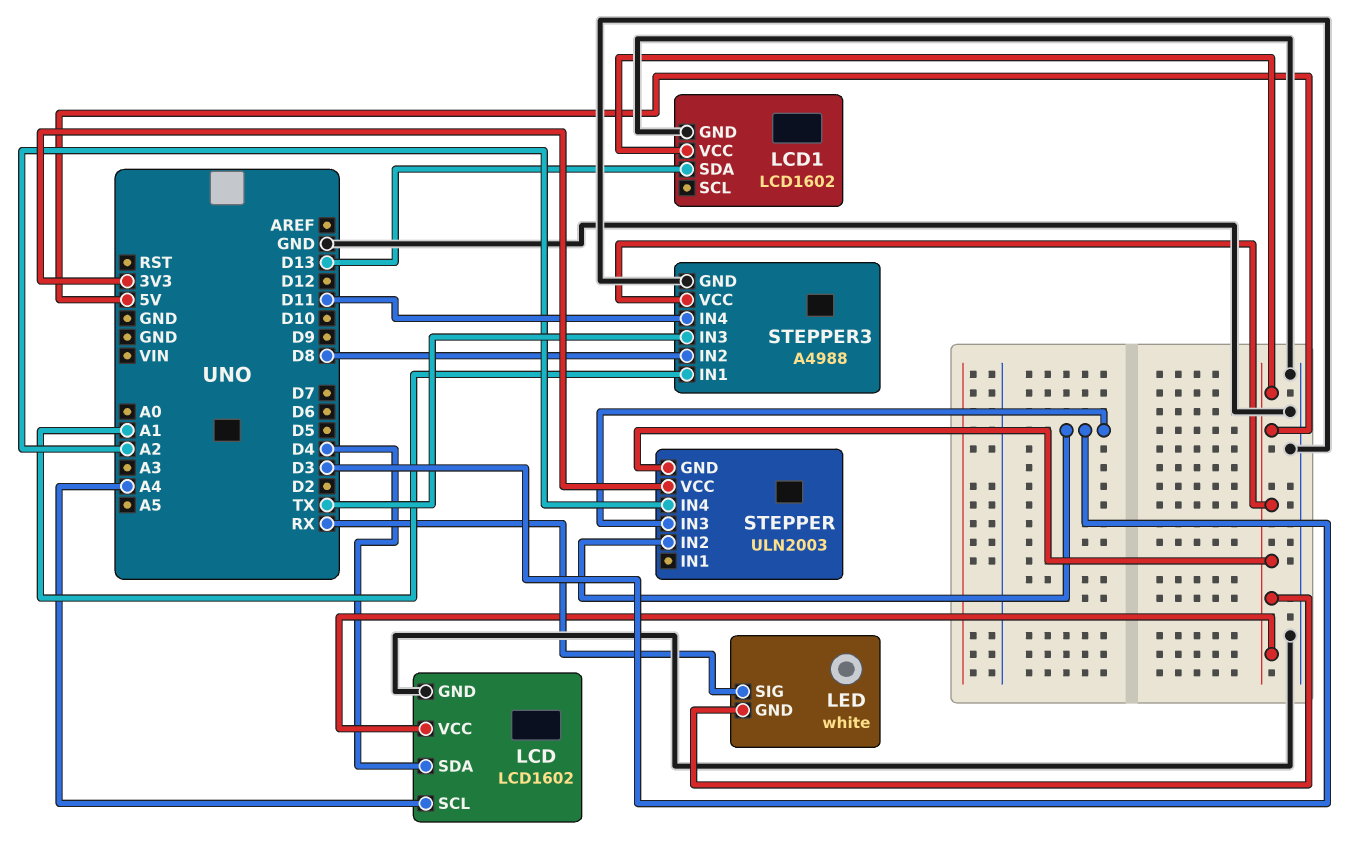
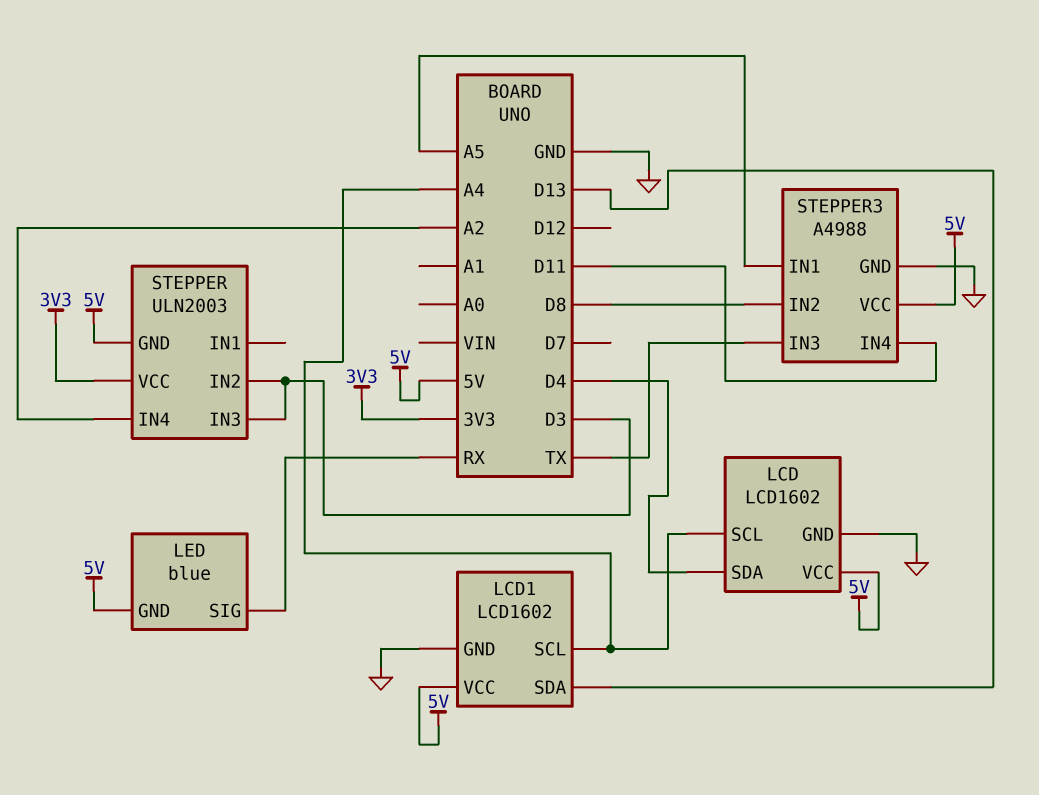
LCD1 pin SCL: none -> A4
LED: white -> blue
STEPPER3 pin IN1: A1 -> A5

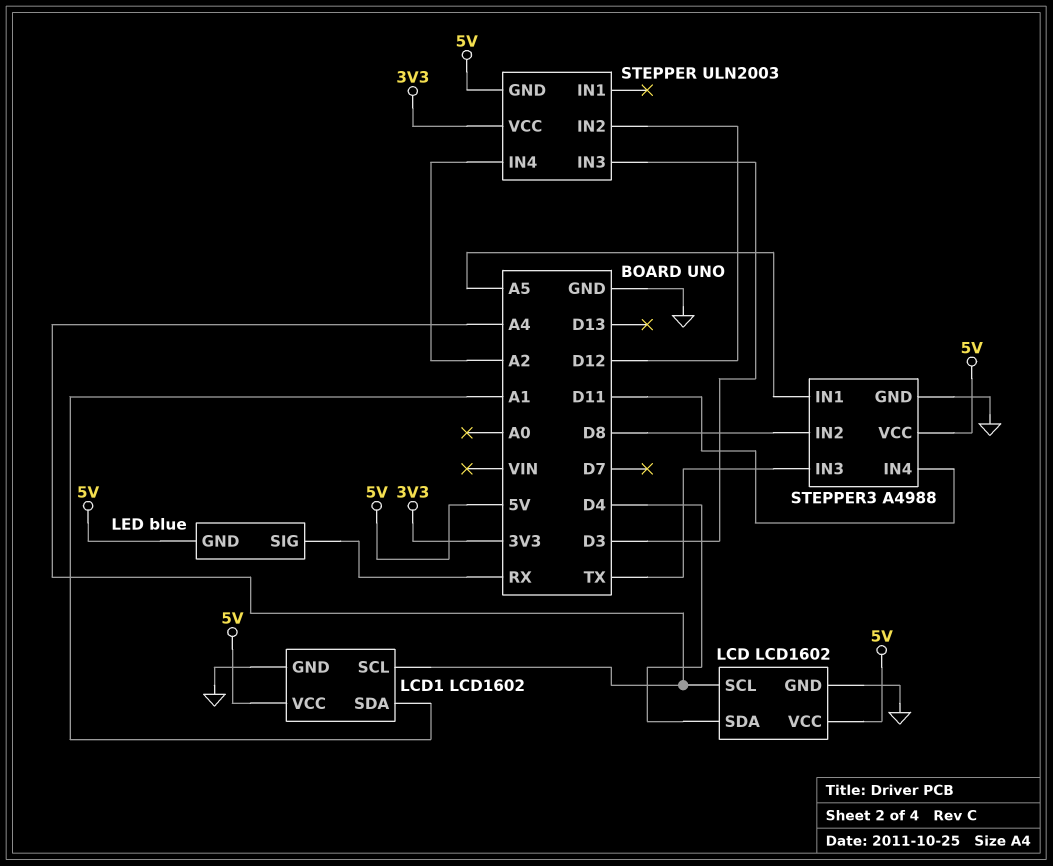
LCD1 pin SDA: D13 -> A1
STEPPER pin IN2: D3 -> D12

